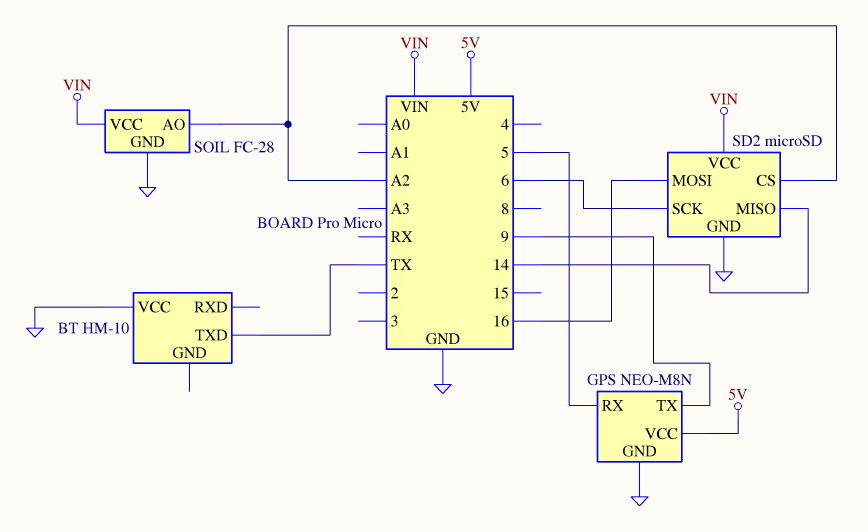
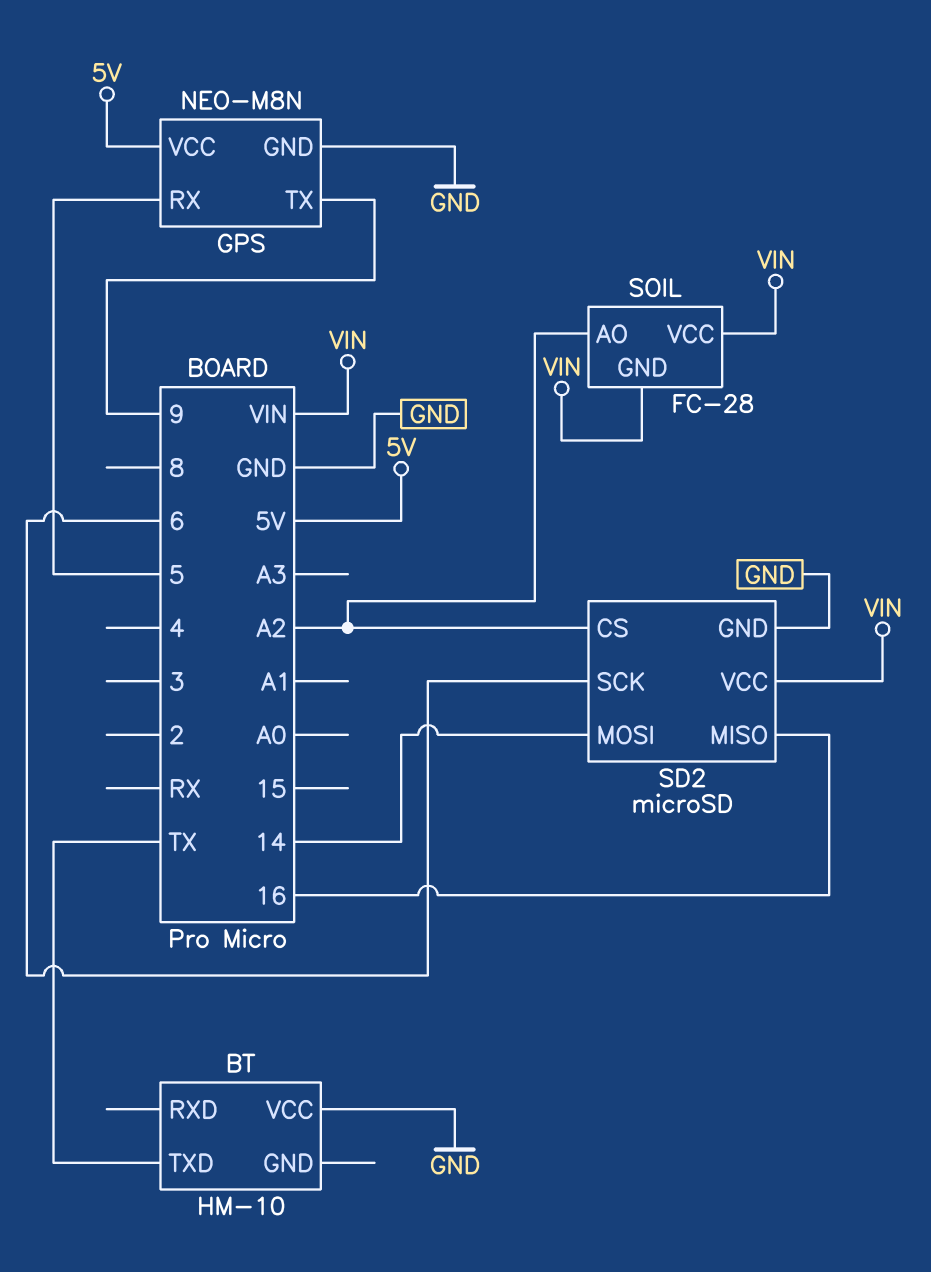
SD2 pin MISO: 14 -> 16
SD2 pin MOSI: 16 -> 14
SOIL pin GND: GND -> VIN

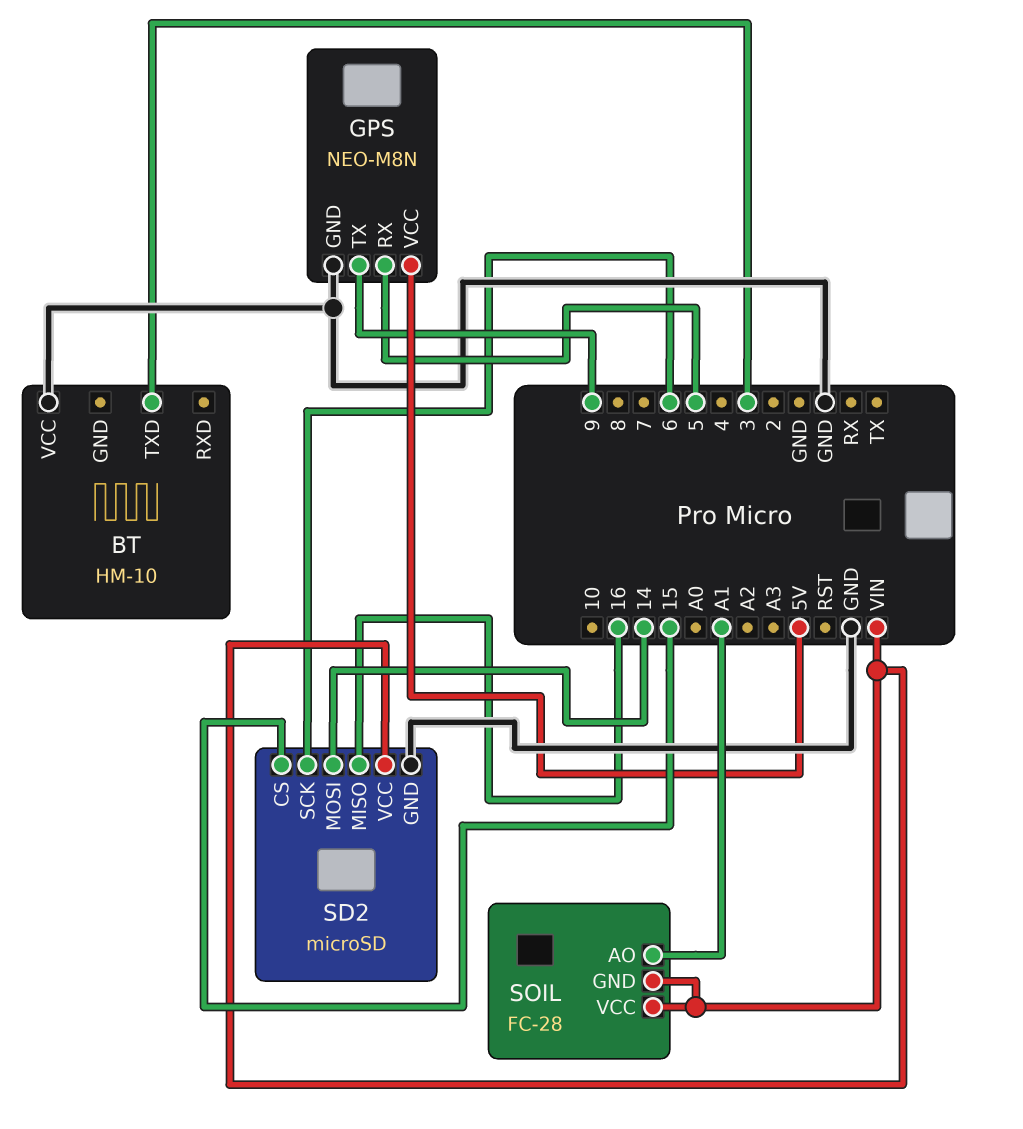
BT pin TXD: TX -> 3
SD2 pin CS: A2 -> 15
SOIL pin AO: A2 -> A1

